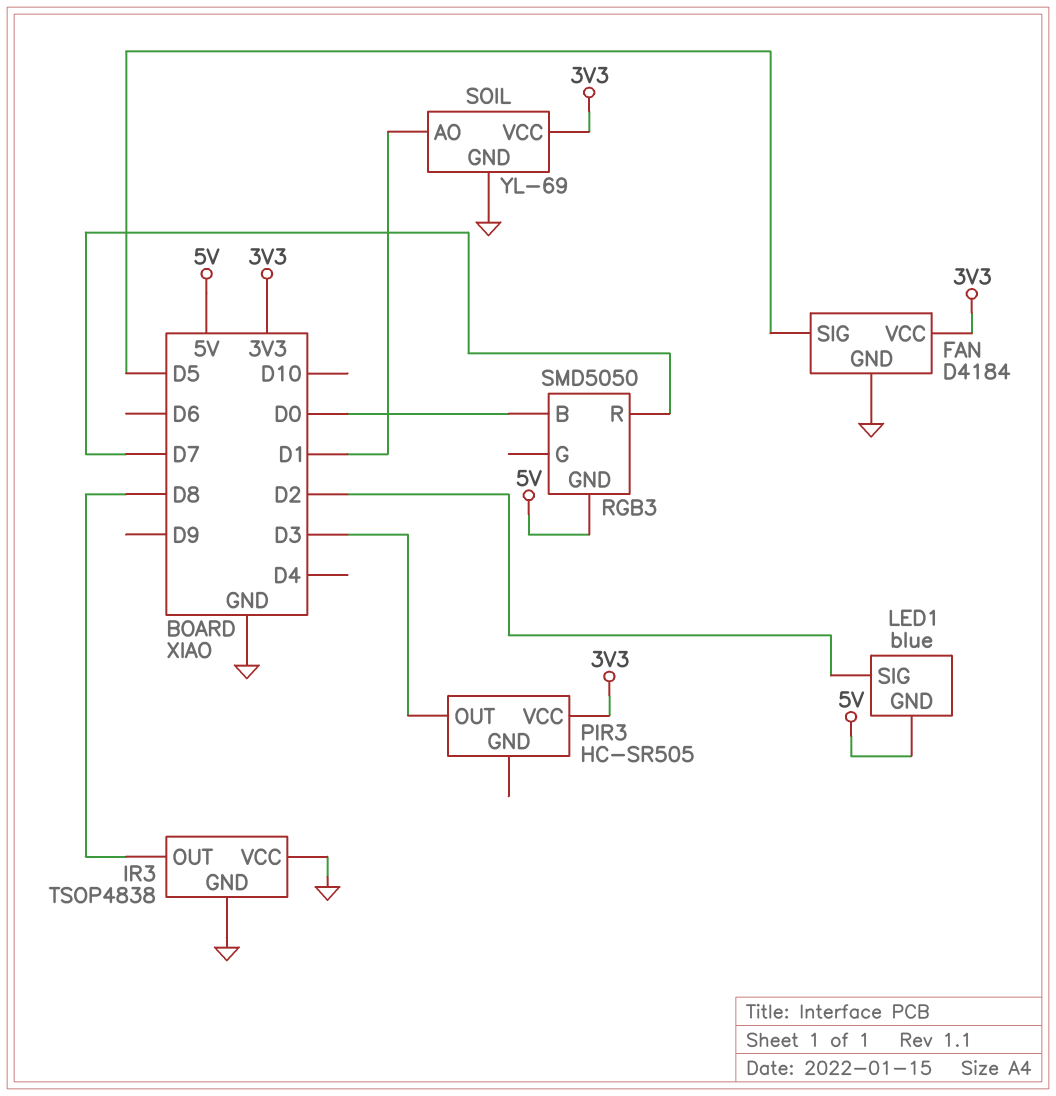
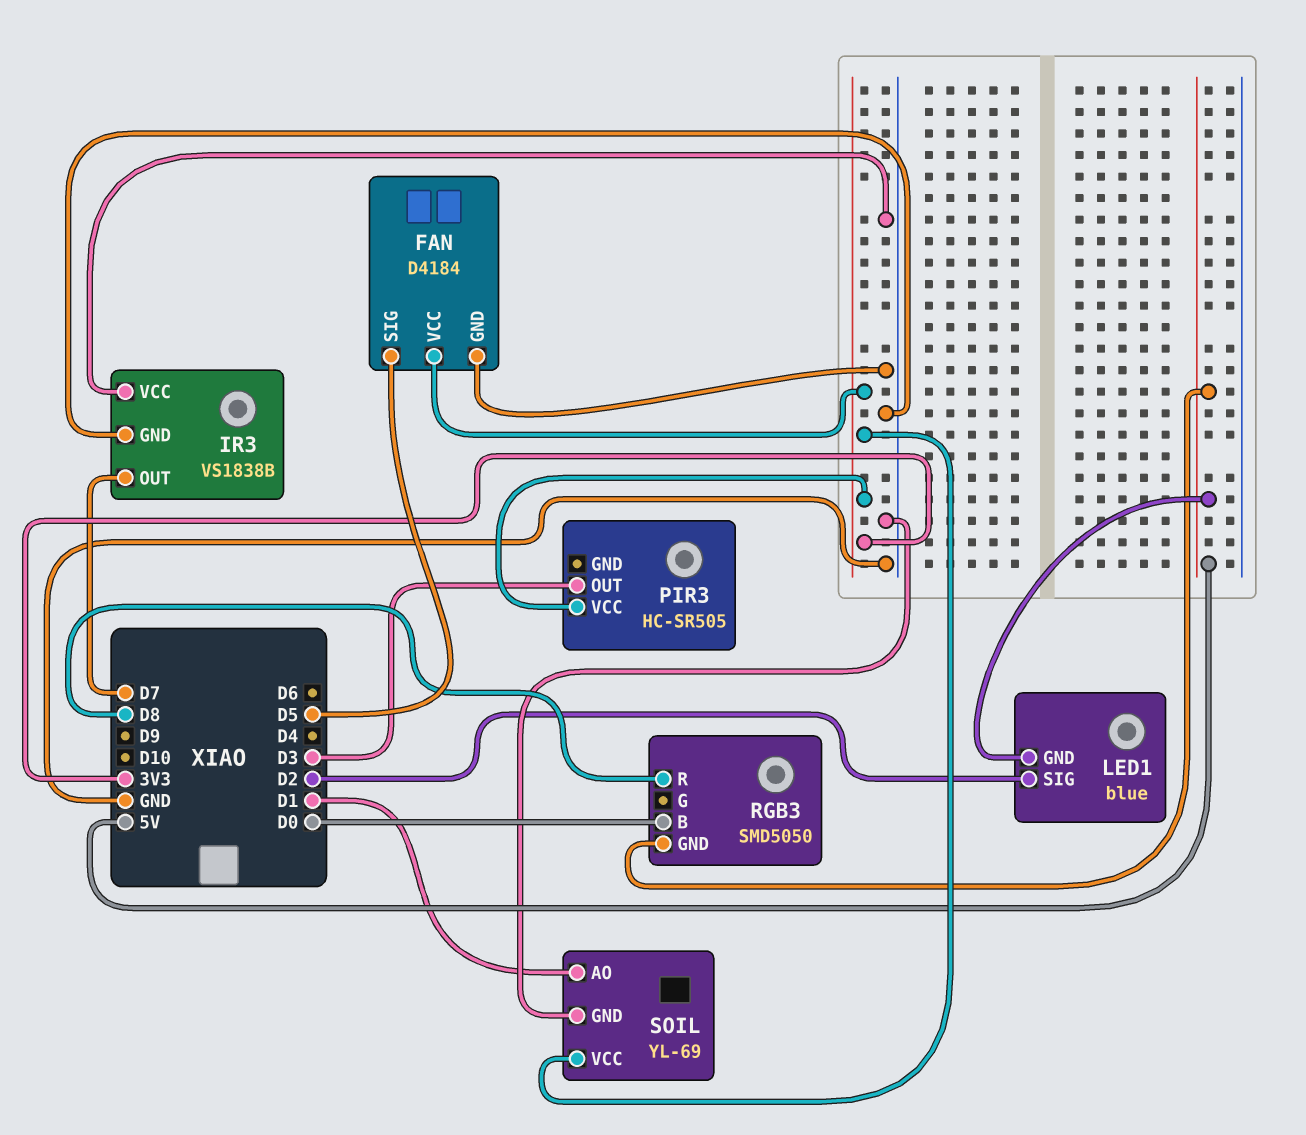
IR3: TSOP4838 -> VS1838B
IR3 pin OUT: D8 -> D7
RGB3 pin R: D7 -> D8

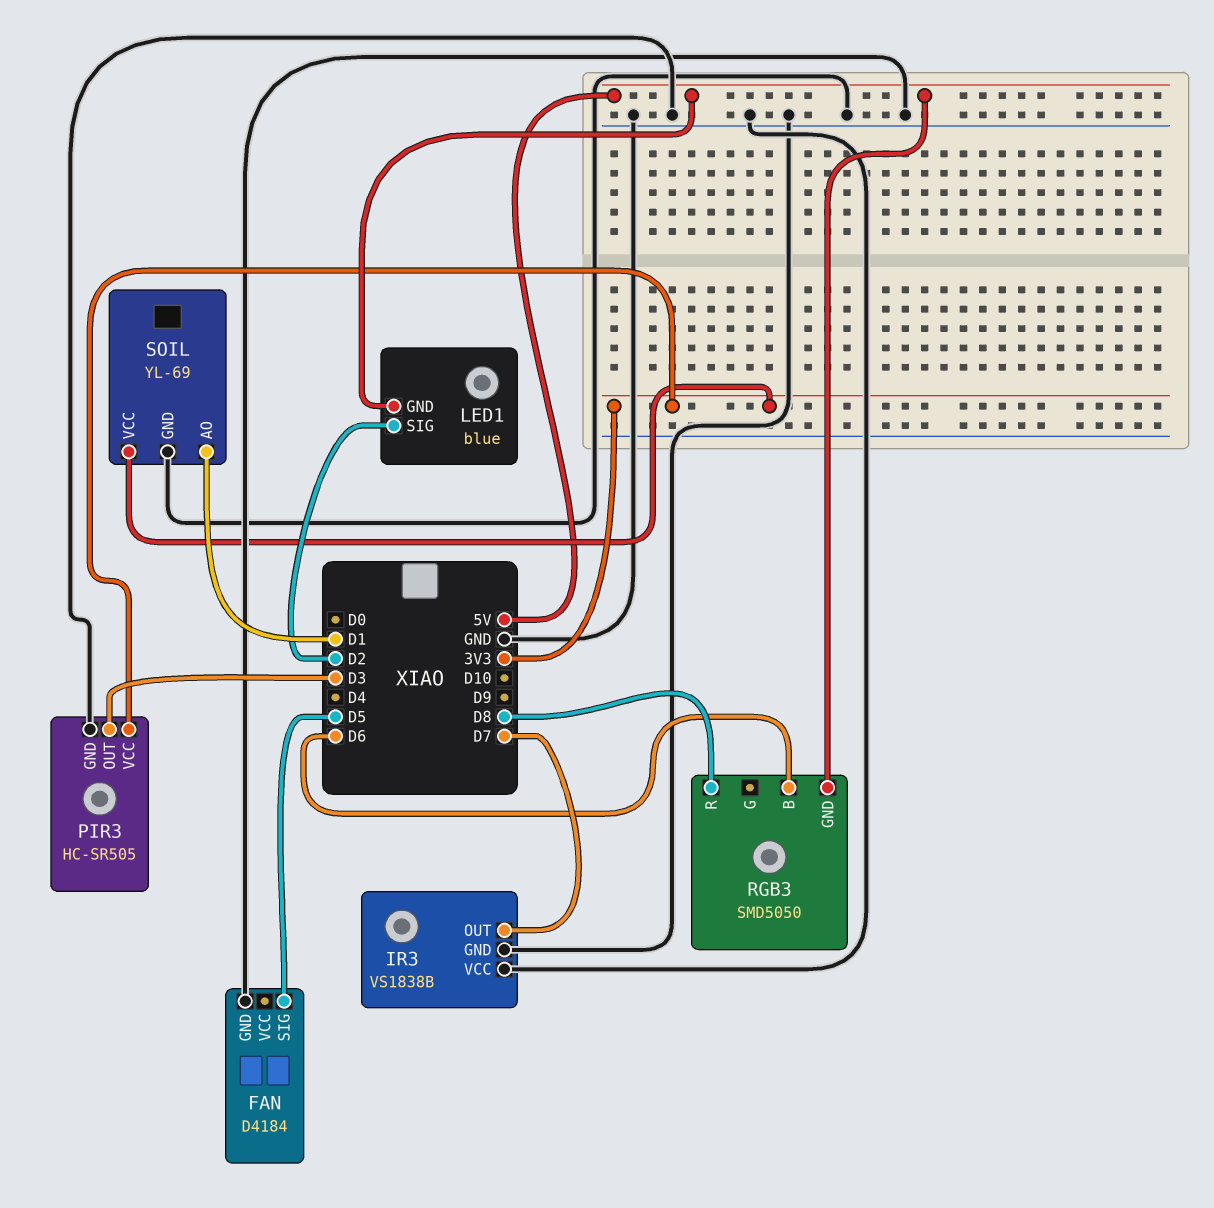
FAN pin VCC: 3V3 -> none
PIR3 pin GND: none -> GND
RGB3 pin B: D0 -> D6

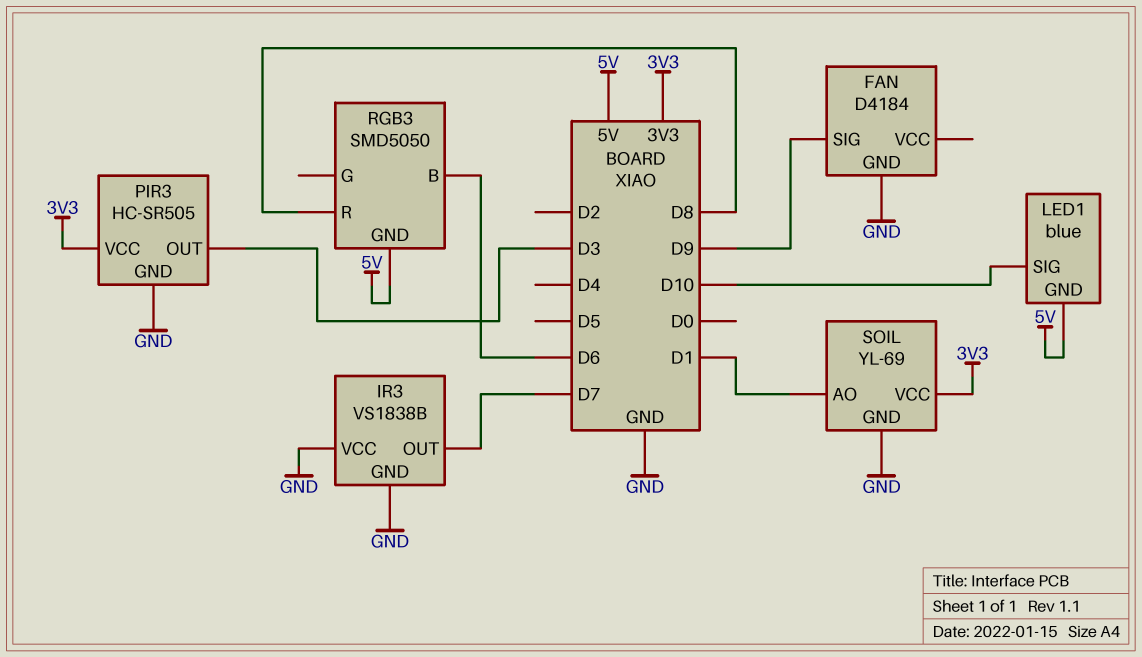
FAN pin SIG: D5 -> D9
LED1 pin SIG: D2 -> D10

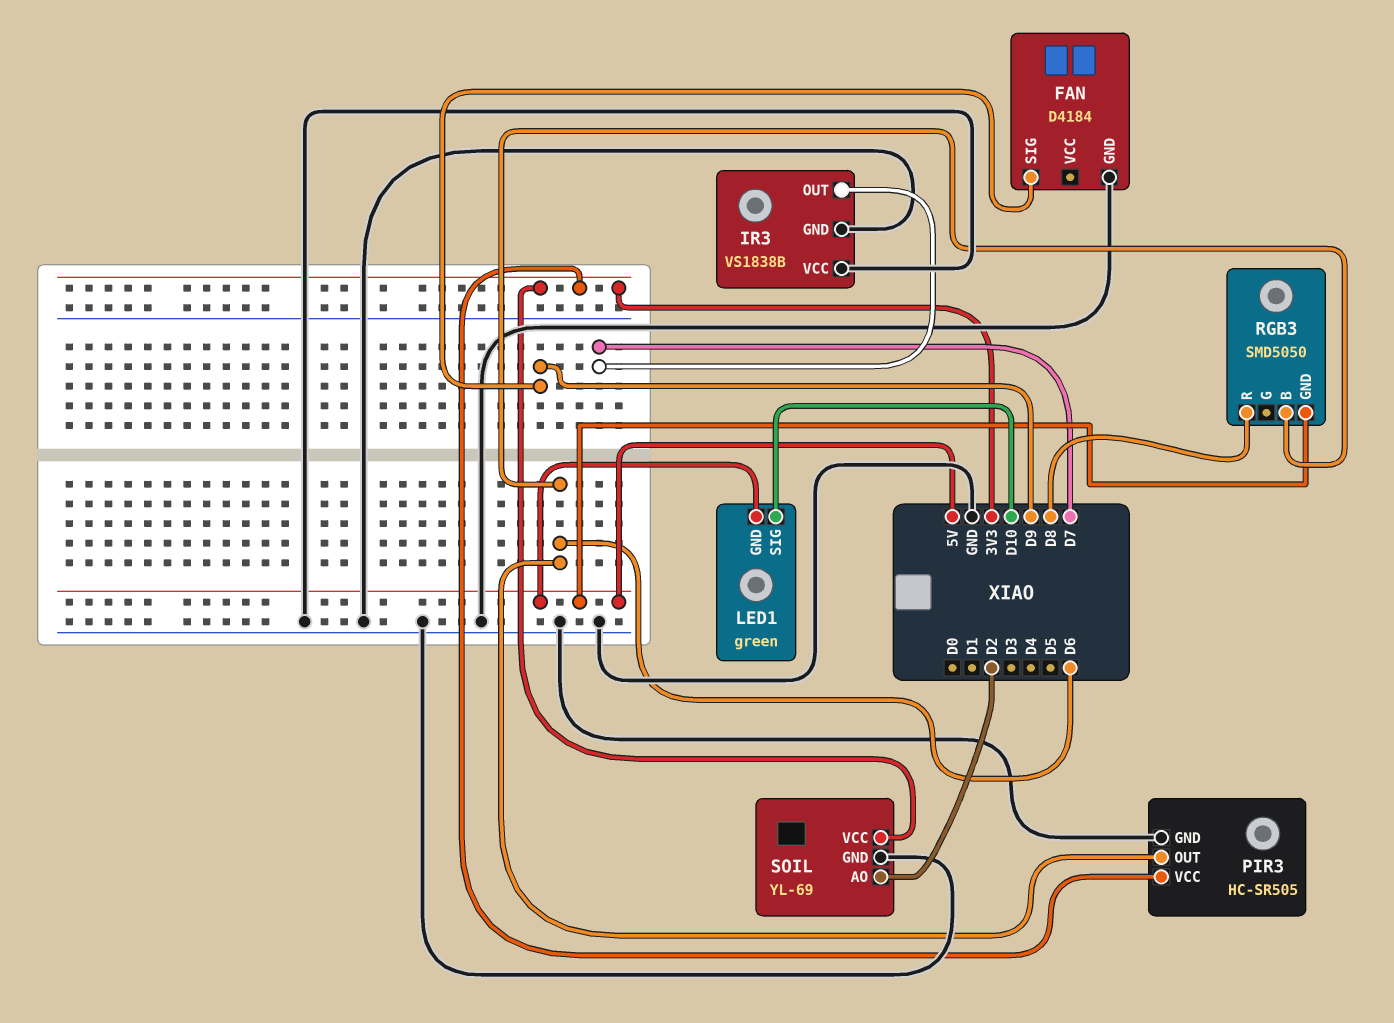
LED1: blue -> green
PIR3 pin OUT: D3 -> D6
SOIL pin AO: D1 -> D2

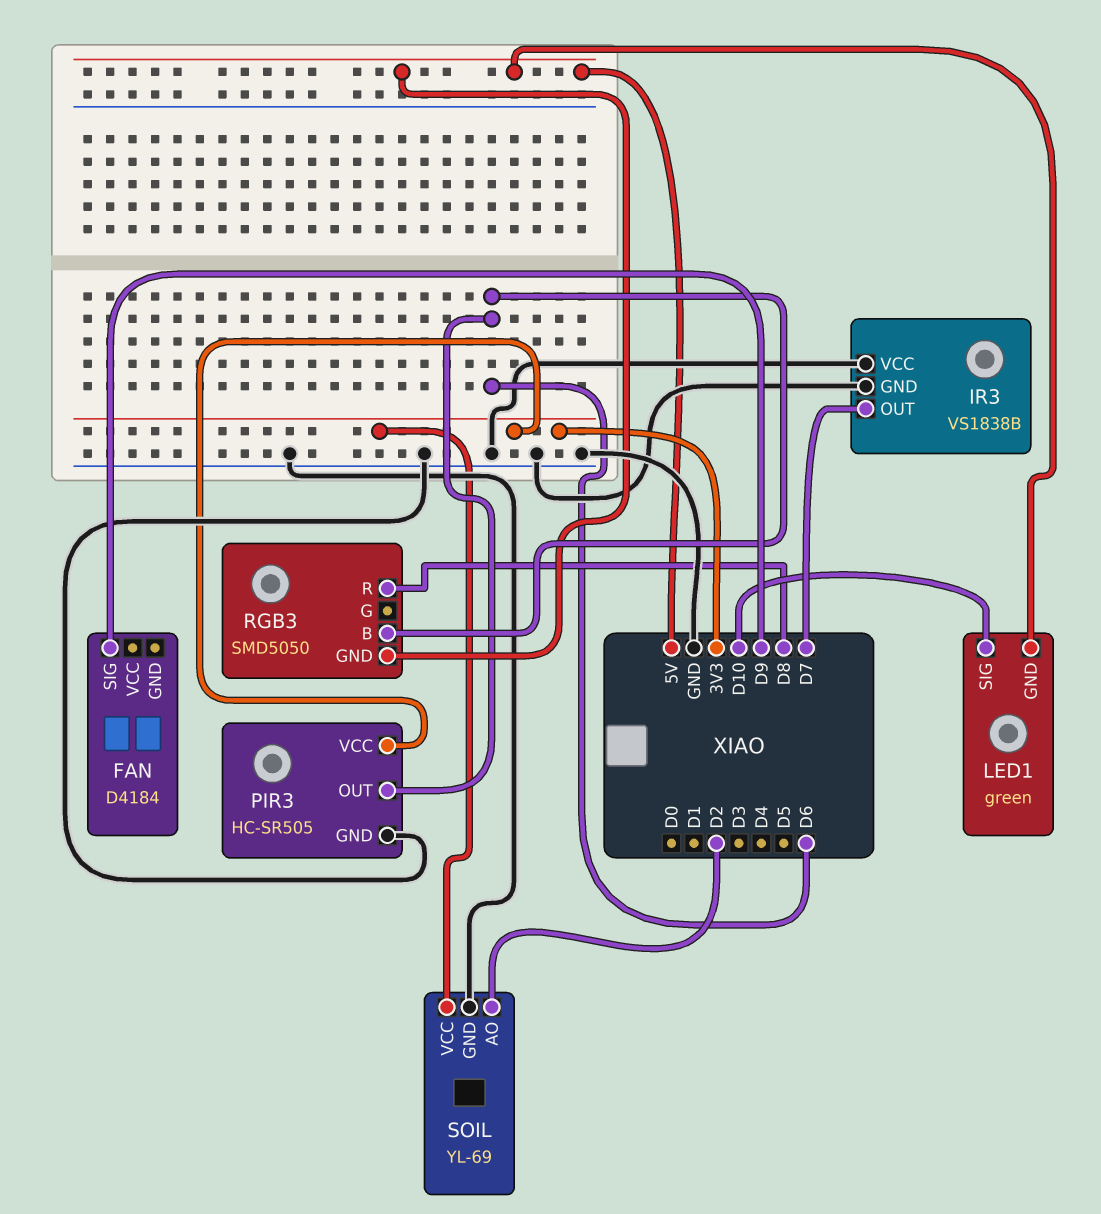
FAN pin GND: GND -> none

